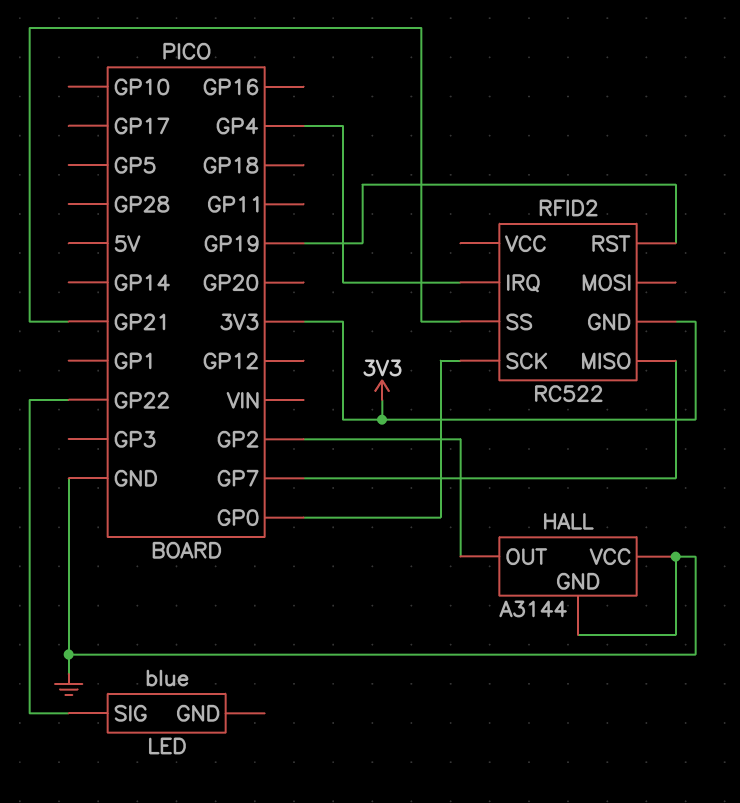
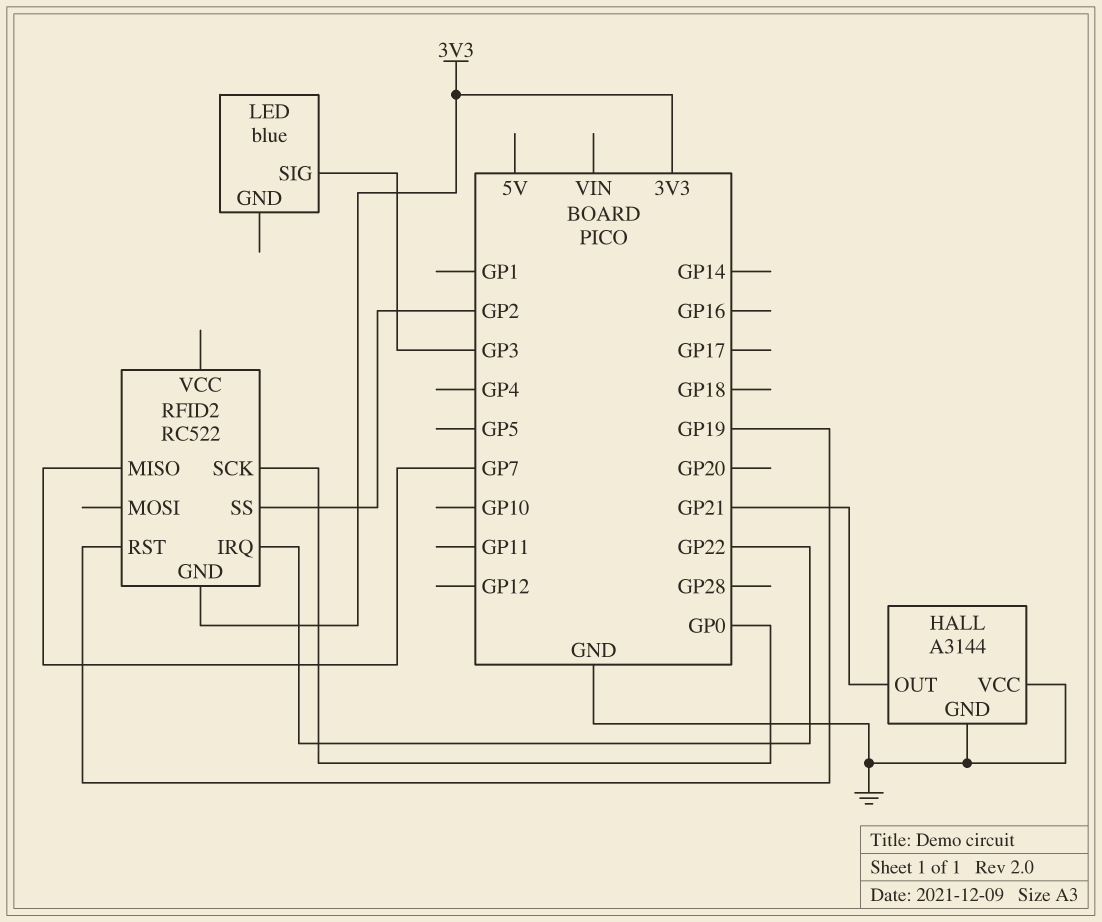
HALL pin OUT: GP2 -> GP21
LED pin SIG: GP22 -> GP3
RFID2 pin IRQ: GP4 -> GP22
RFID2 pin SS: GP21 -> GP2

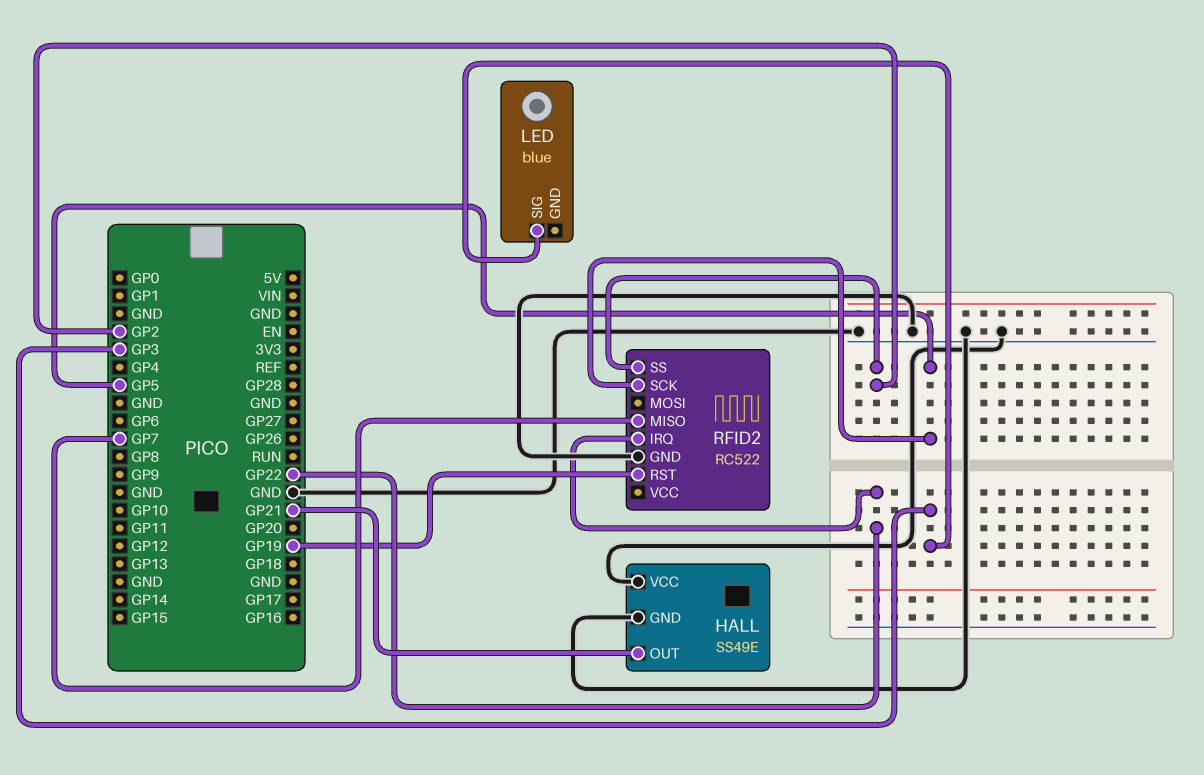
HALL: A3144 -> SS49E
RFID2 pin GND: 3V3 -> GND
RFID2 pin SCK: GP0 -> GP5

